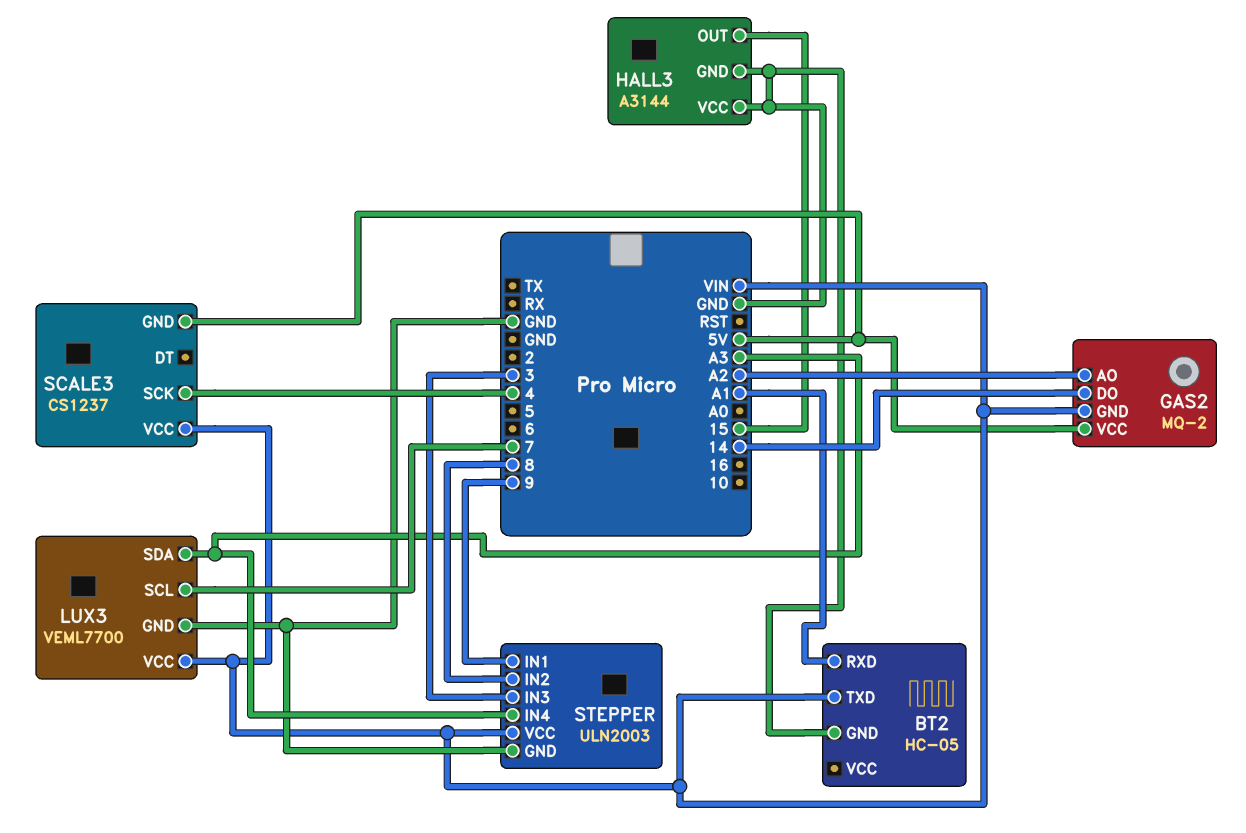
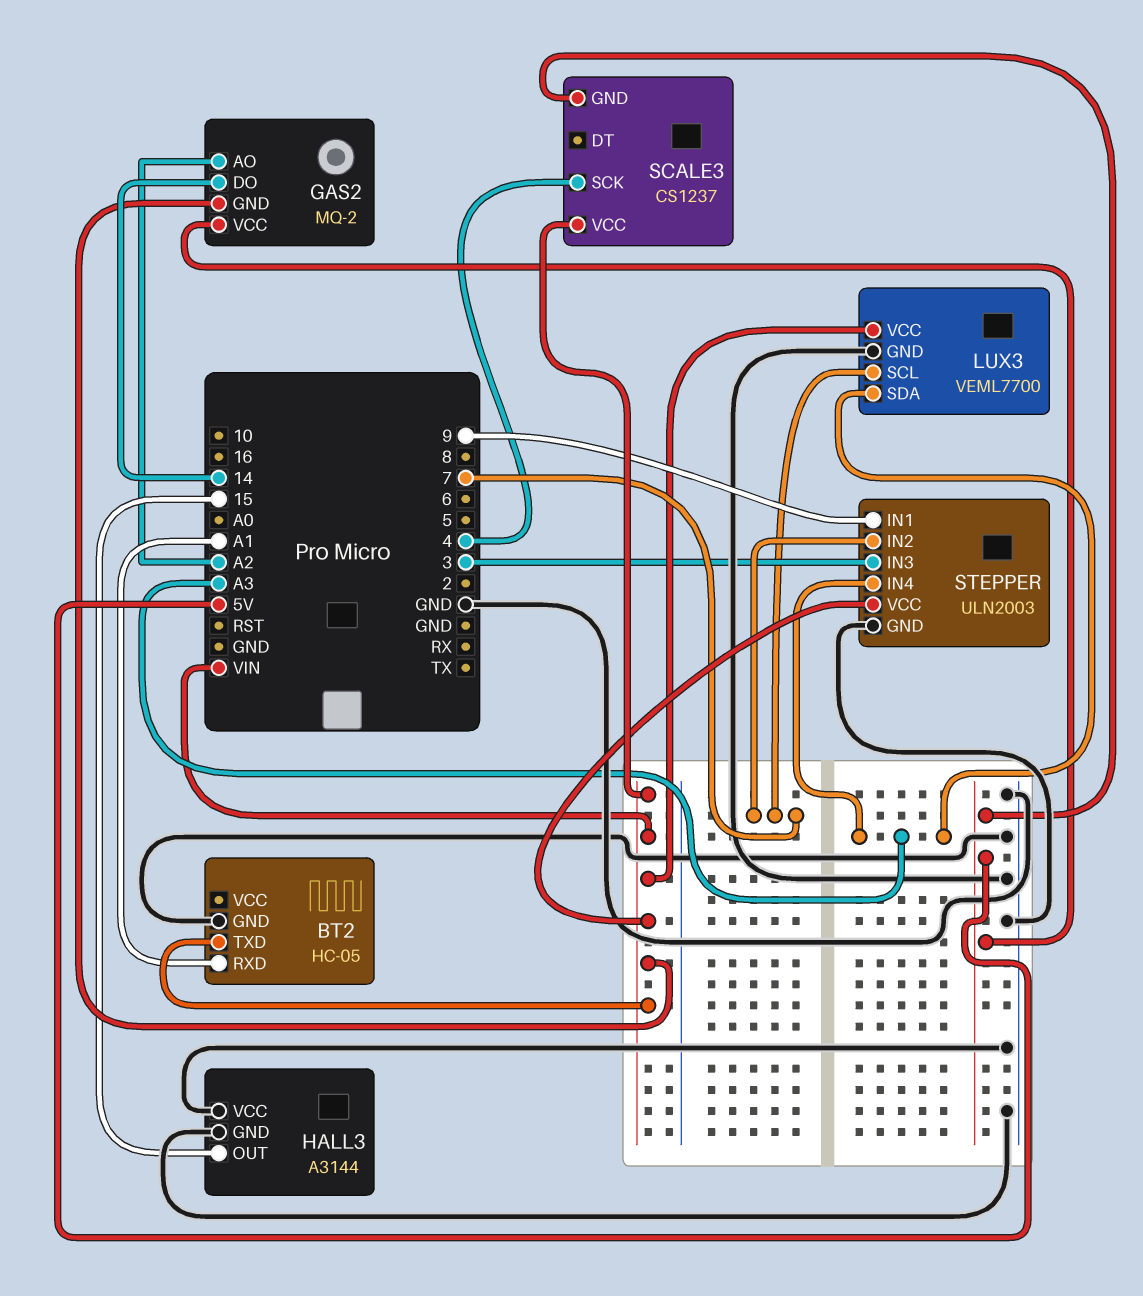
STEPPER pin IN2: 8 -> 7

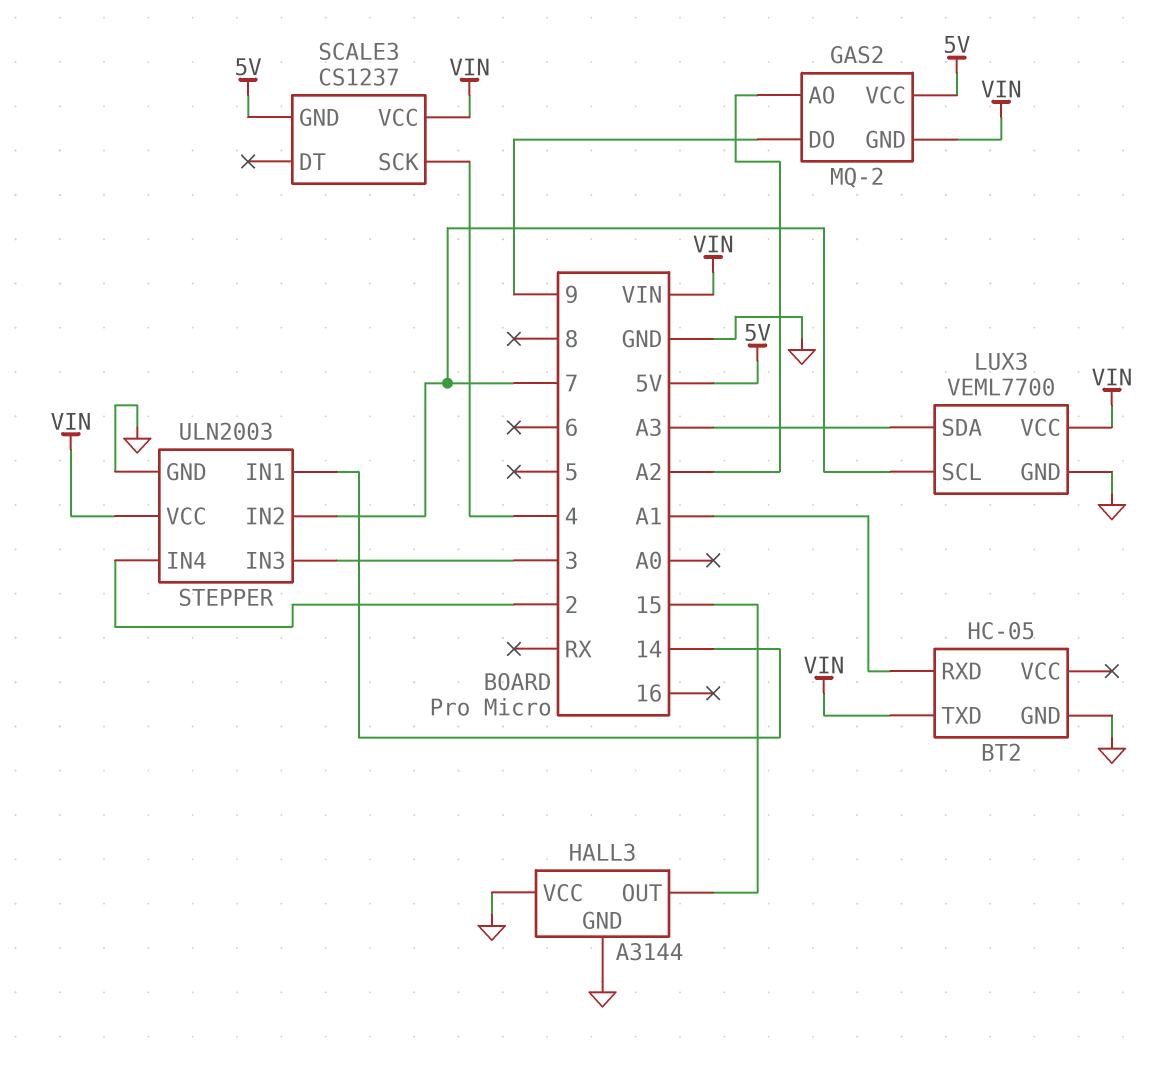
GAS2 pin DO: 14 -> 9
STEPPER pin IN1: 9 -> 14
STEPPER pin IN4: A3 -> 2

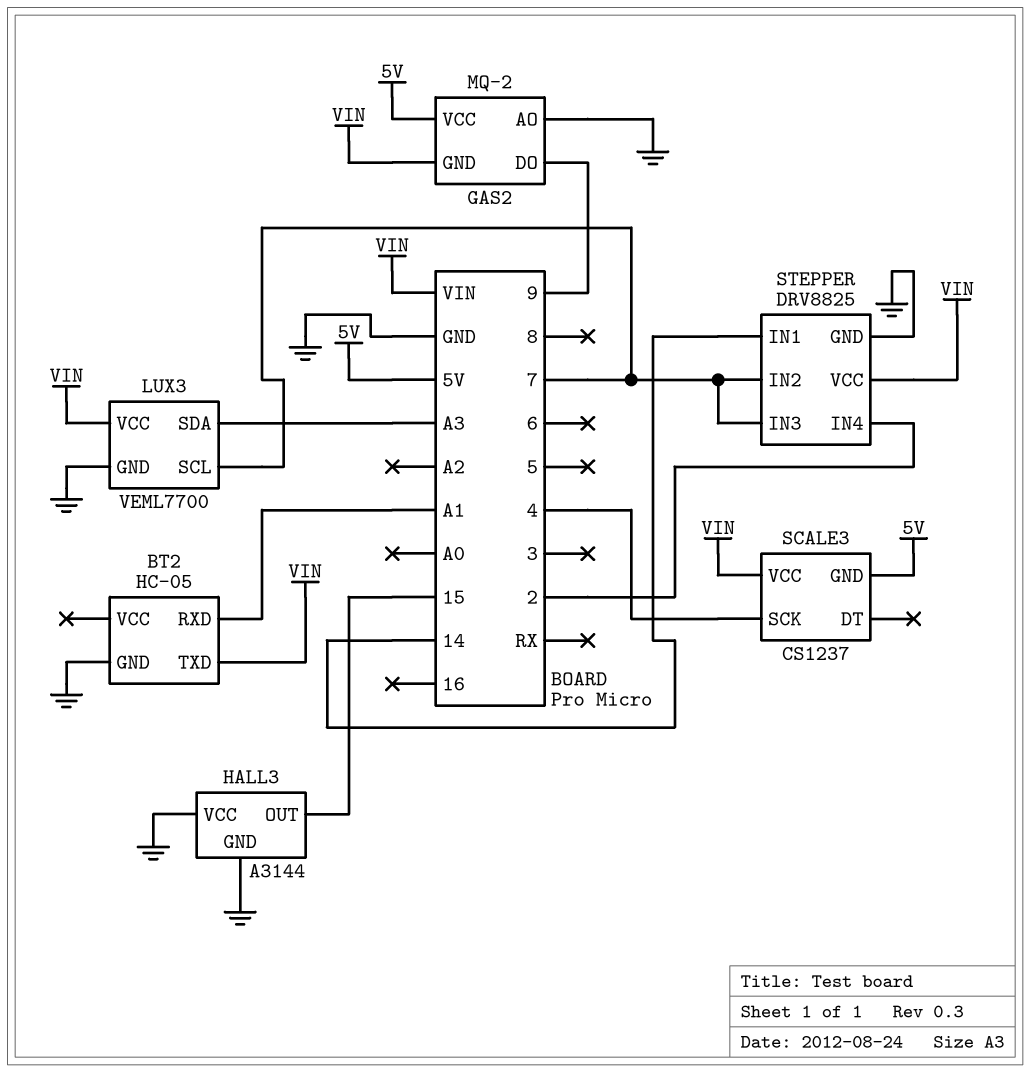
GAS2 pin AO: A2 -> GND
STEPPER: ULN2003 -> DRV8825
STEPPER pin IN3: 3 -> 7

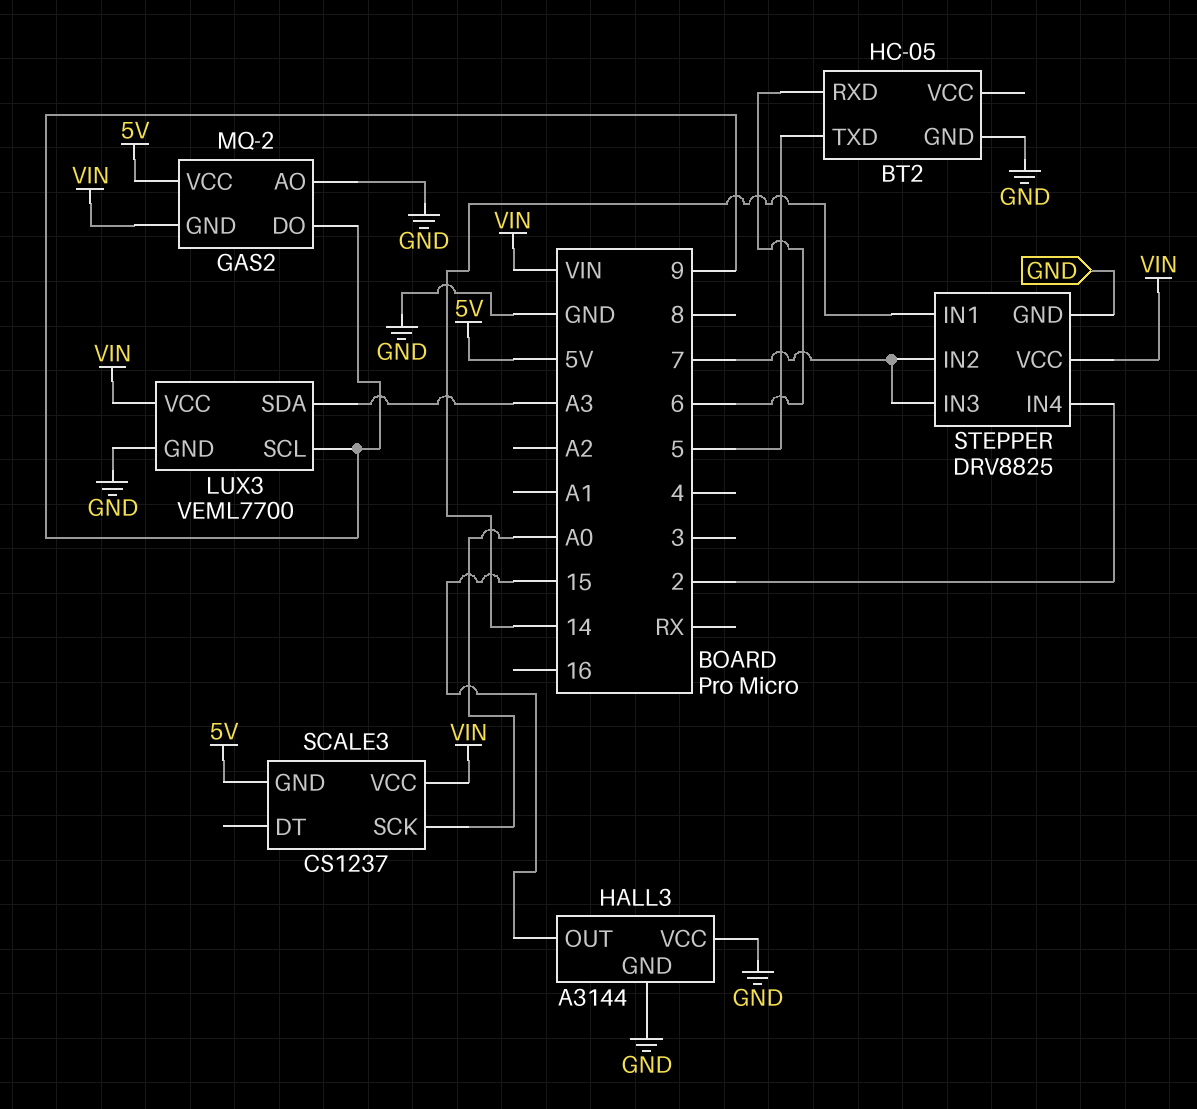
BT2 pin RXD: A1 -> 6
BT2 pin TXD: VIN -> 5
LUX3 pin SCL: 7 -> 9
SCALE3 pin SCK: 4 -> A0

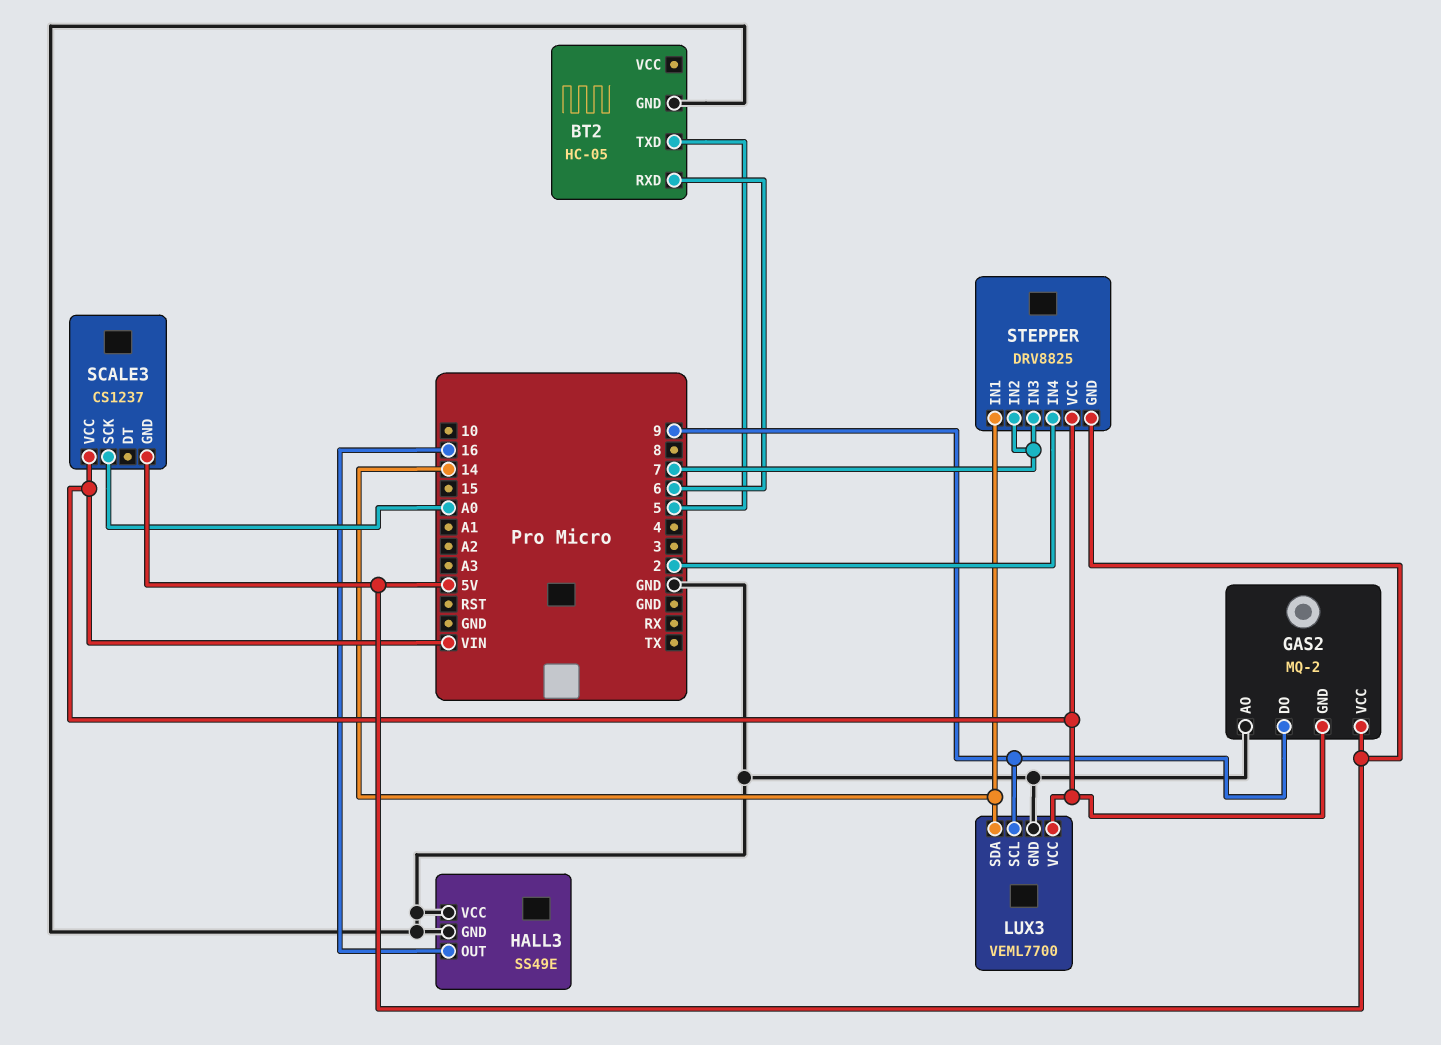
HALL3: A3144 -> SS49E
HALL3 pin OUT: 15 -> 16
LUX3 pin SDA: A3 -> 14
STEPPER pin GND: GND -> 5V

